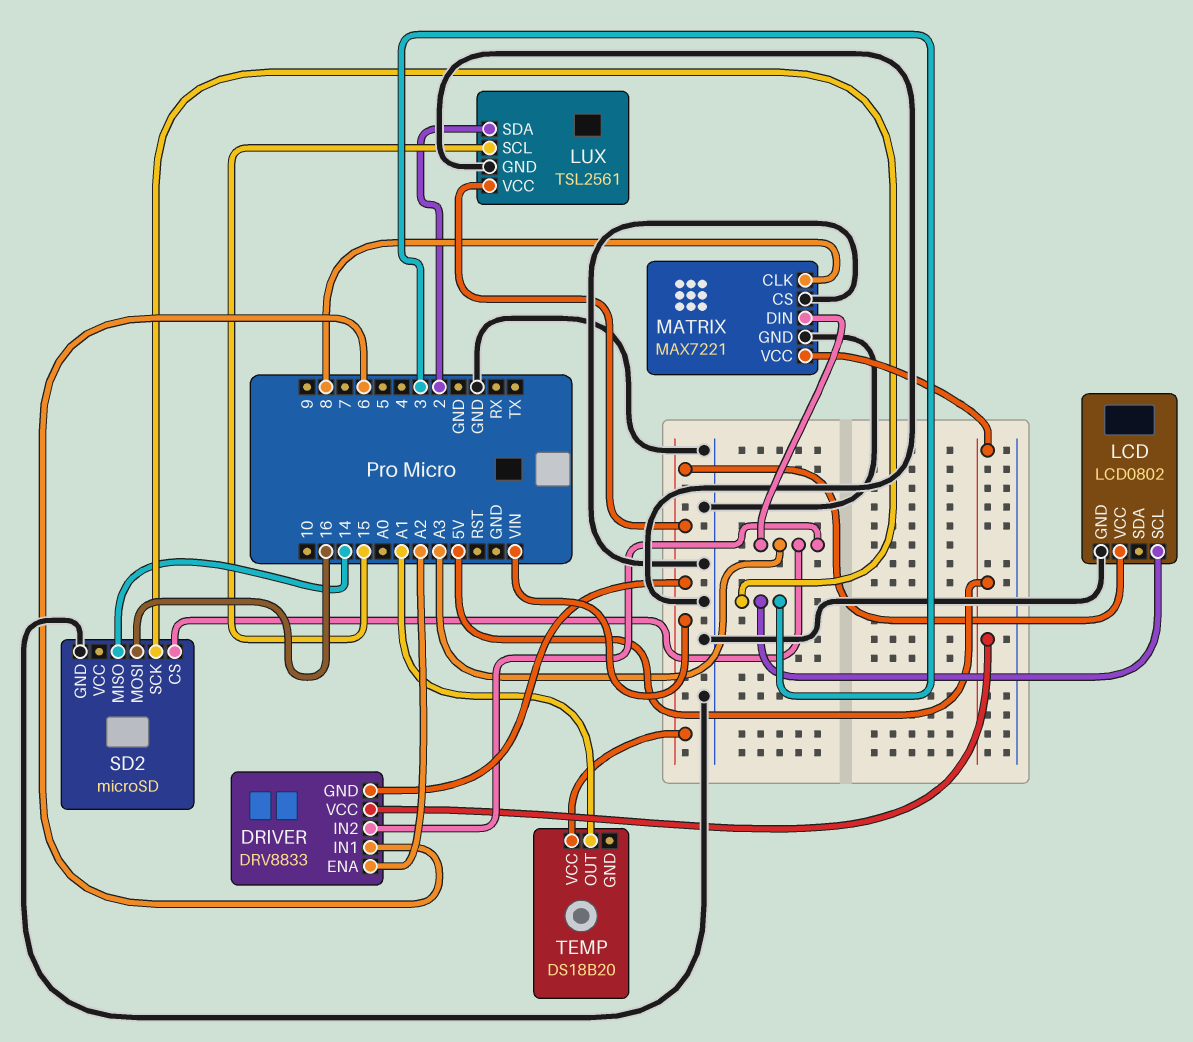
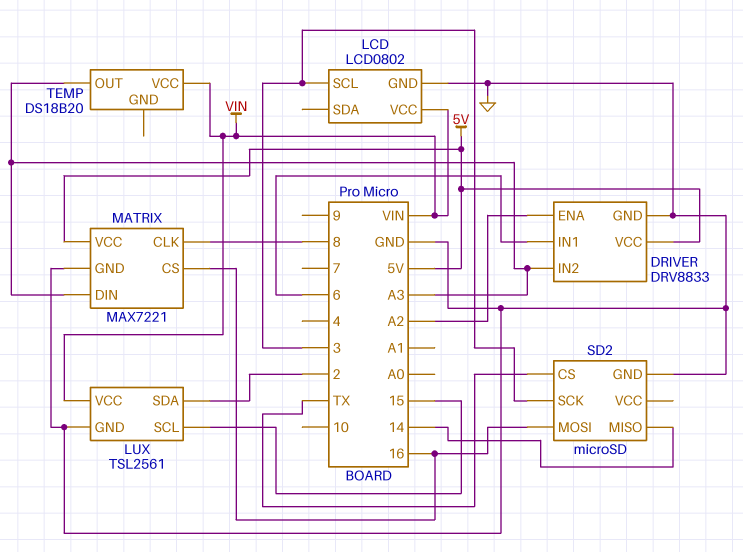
DRIVER pin GND: VIN -> GND
MATRIX pin CS: GND -> 16
SD2 pin CS: A3 -> TX
TEMP pin OUT: A1 -> A3

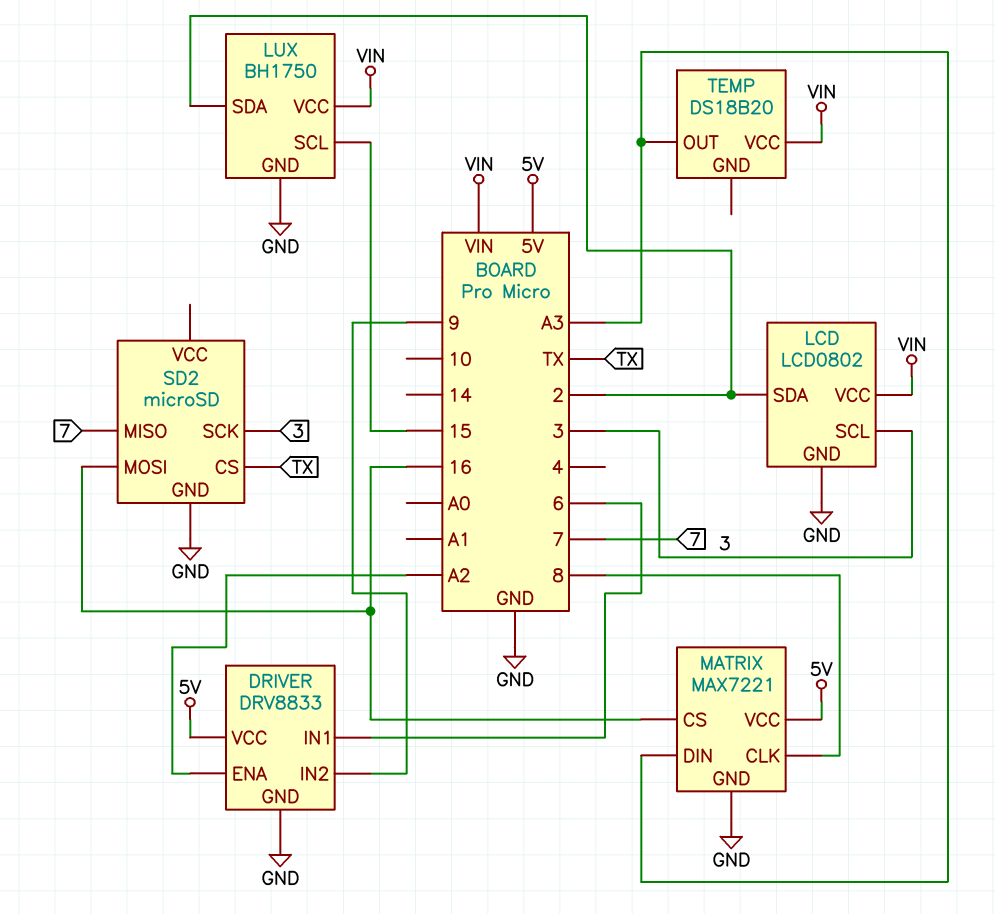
DRIVER pin IN2: A3 -> 9
LCD pin SDA: none -> 2
LUX: TSL2561 -> BH1750
SD2 pin MISO: 14 -> 7

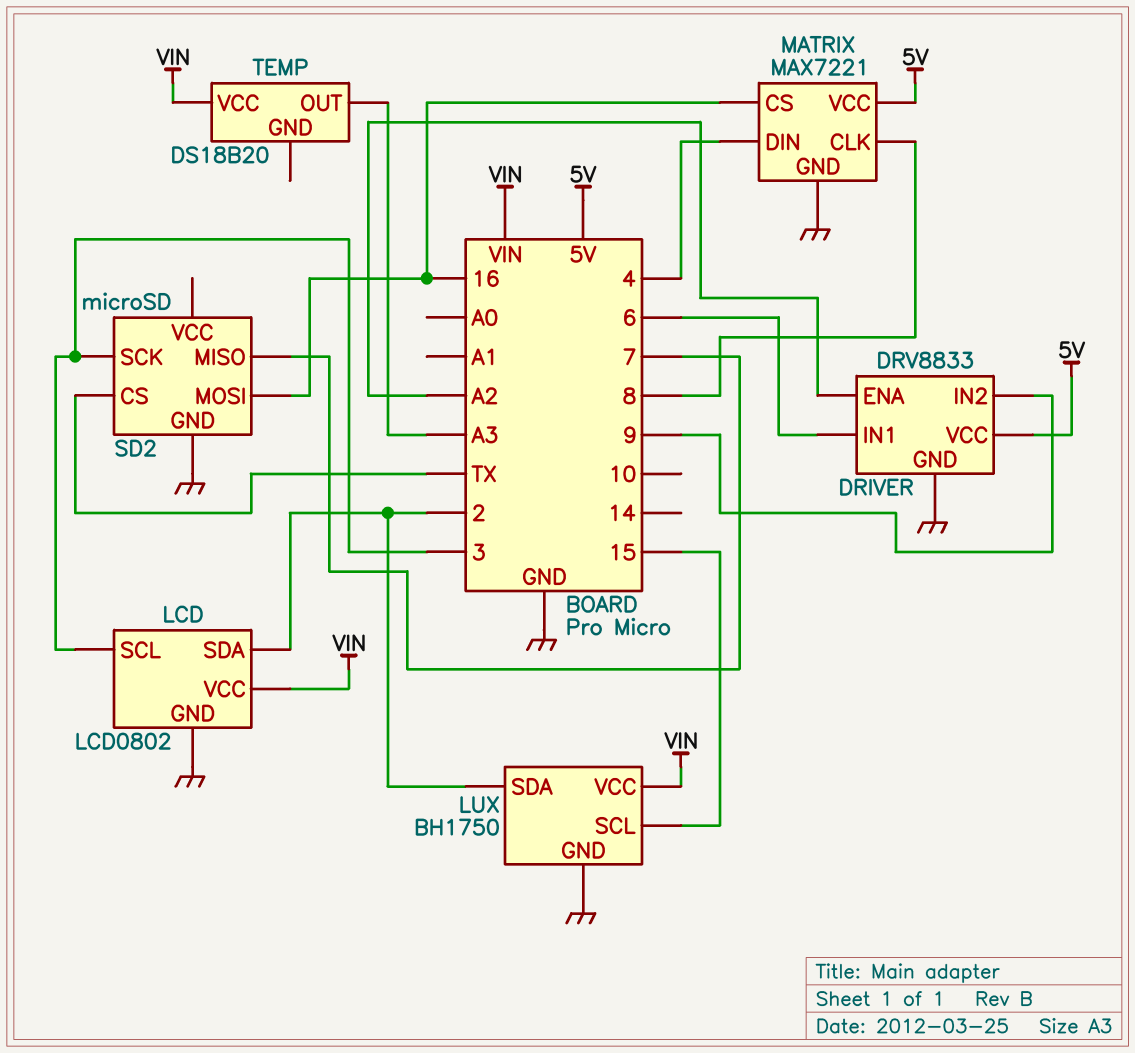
MATRIX pin DIN: A3 -> 4

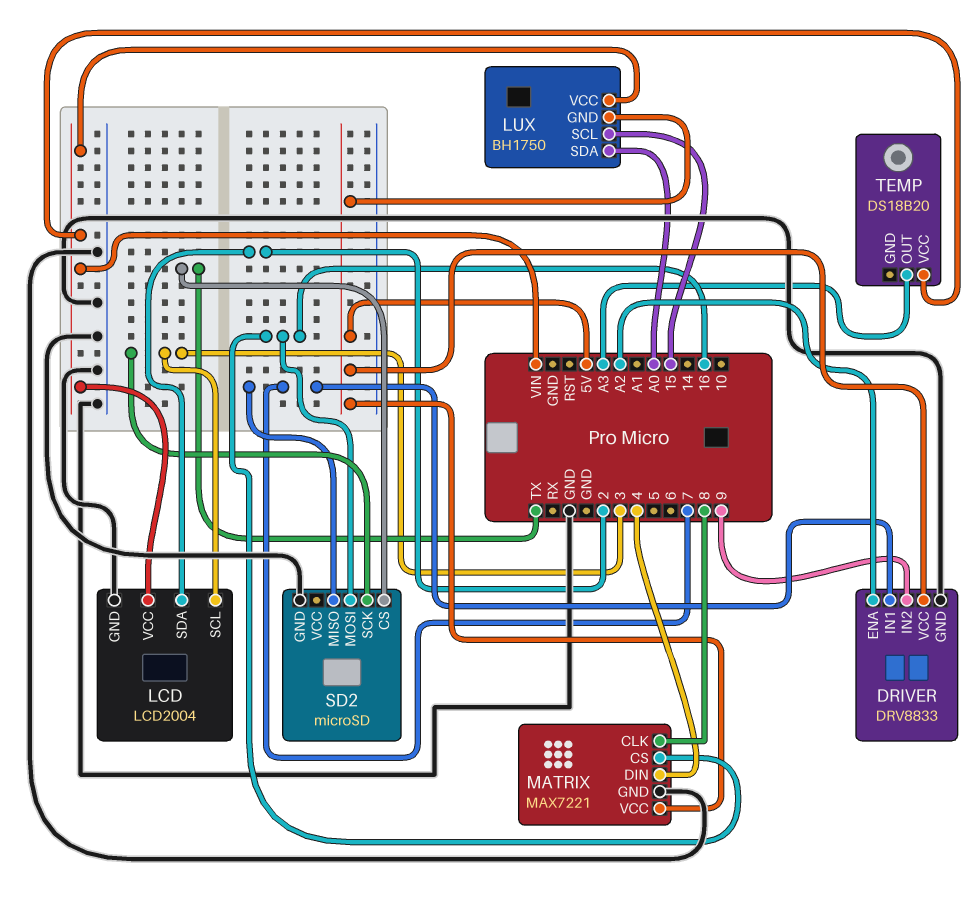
DRIVER pin IN1: 6 -> 7
LCD: LCD0802 -> LCD2004
LUX pin GND: GND -> 5V
LUX pin SDA: 2 -> A0

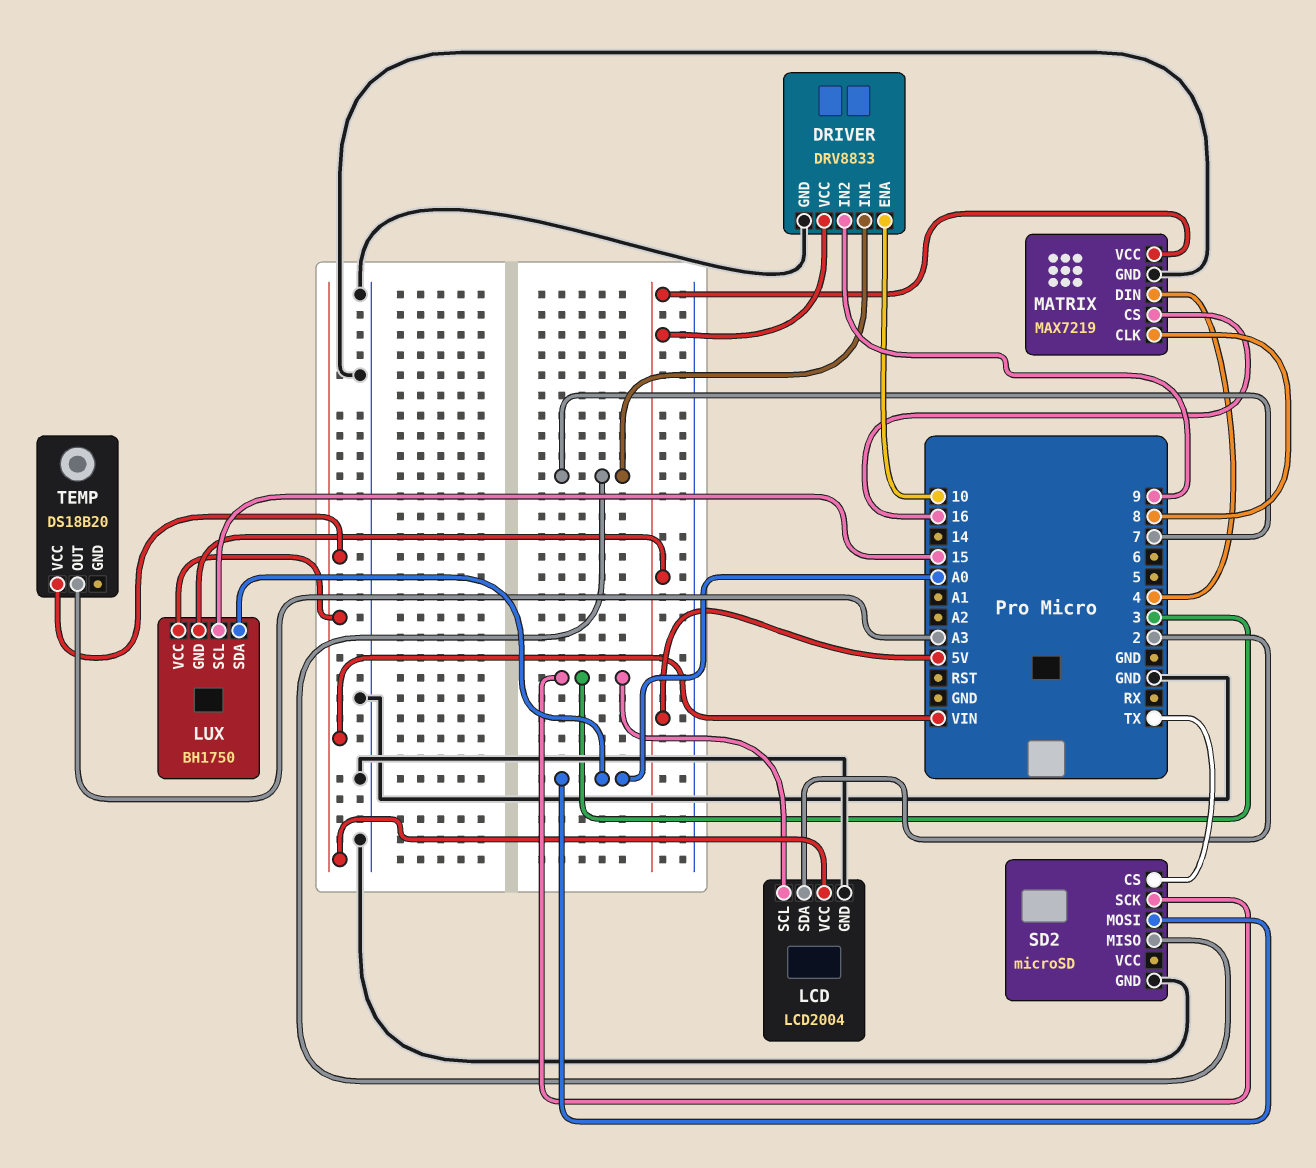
DRIVER pin ENA: A2 -> 10
MATRIX: MAX7221 -> MAX7219
SD2 pin MOSI: 16 -> A0

